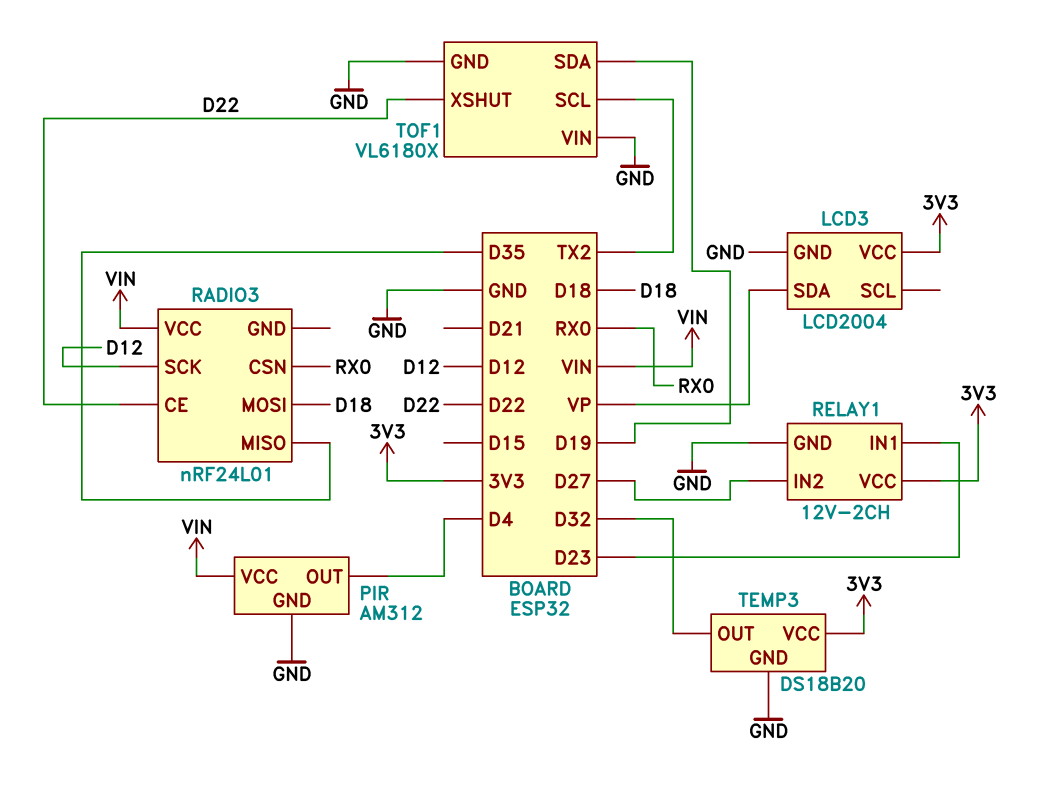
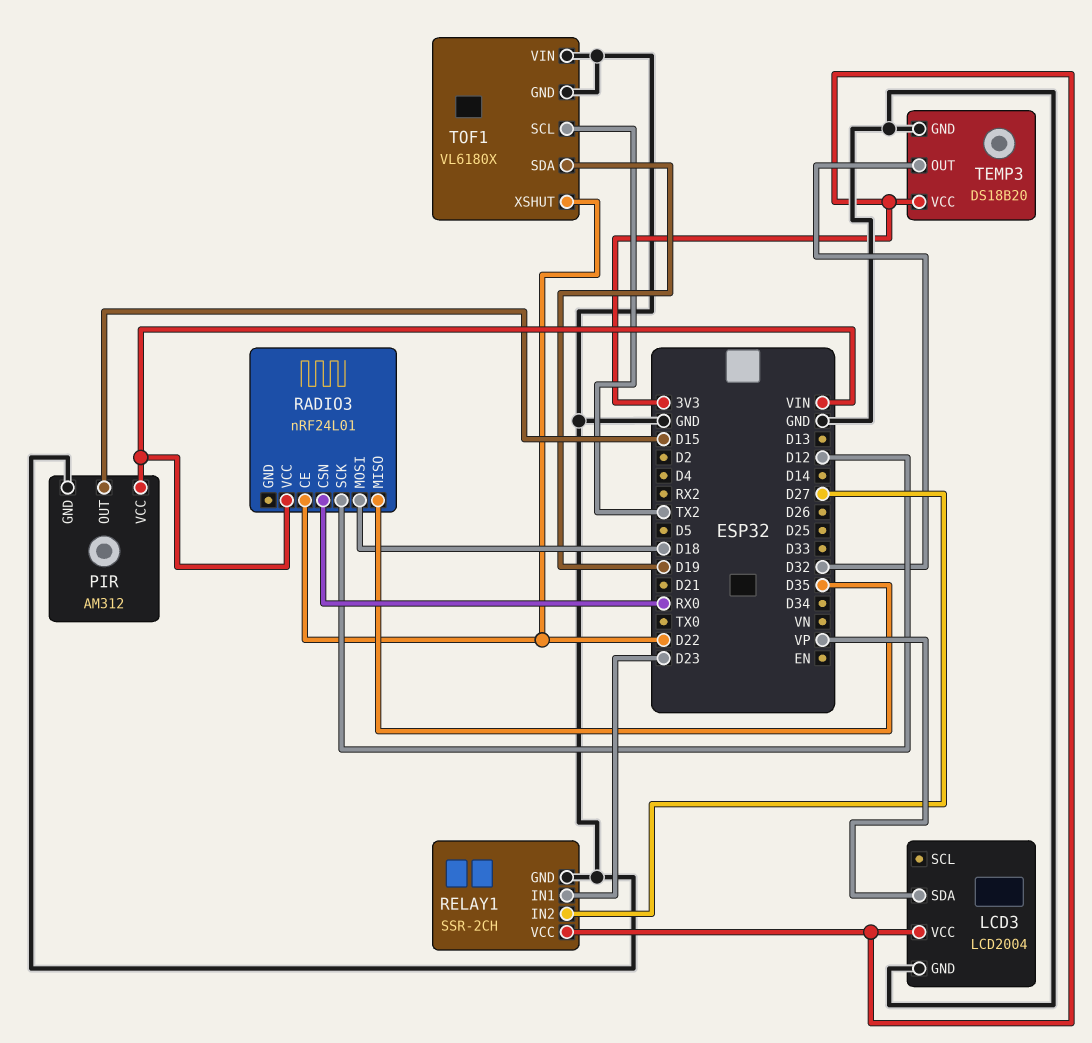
PIR pin OUT: D4 -> D15
RELAY1: 12V-2CH -> SSR-2CH

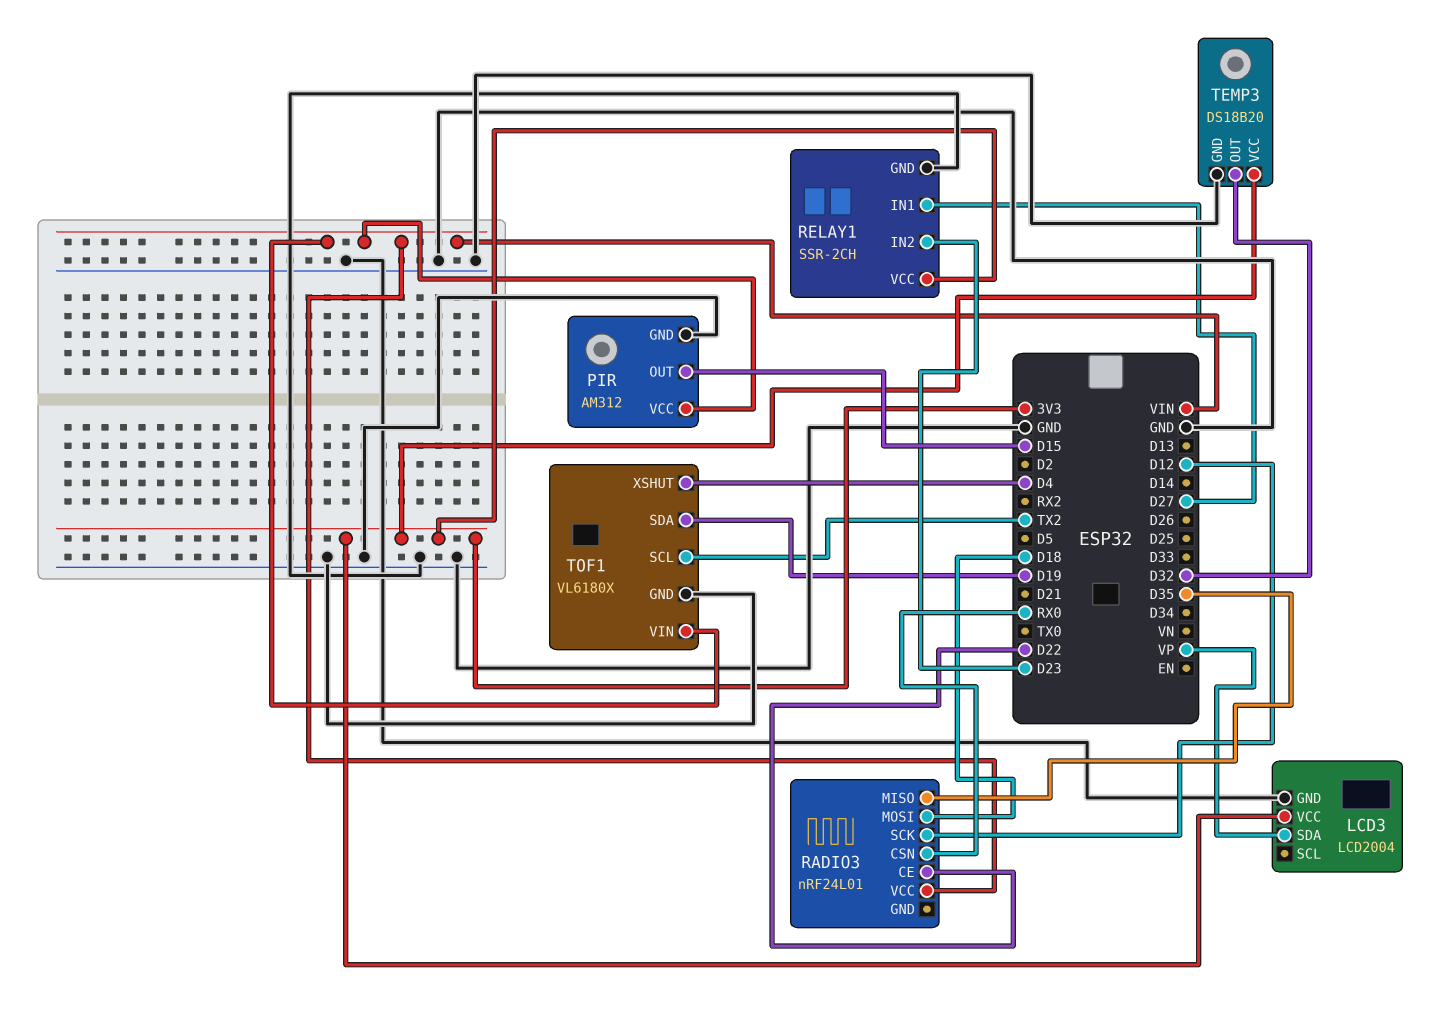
RELAY1 pin IN1: D23 -> D27
RELAY1 pin IN2: D27 -> D23
TOF1 pin VIN: GND -> VIN
TOF1 pin XSHUT: D22 -> D4

